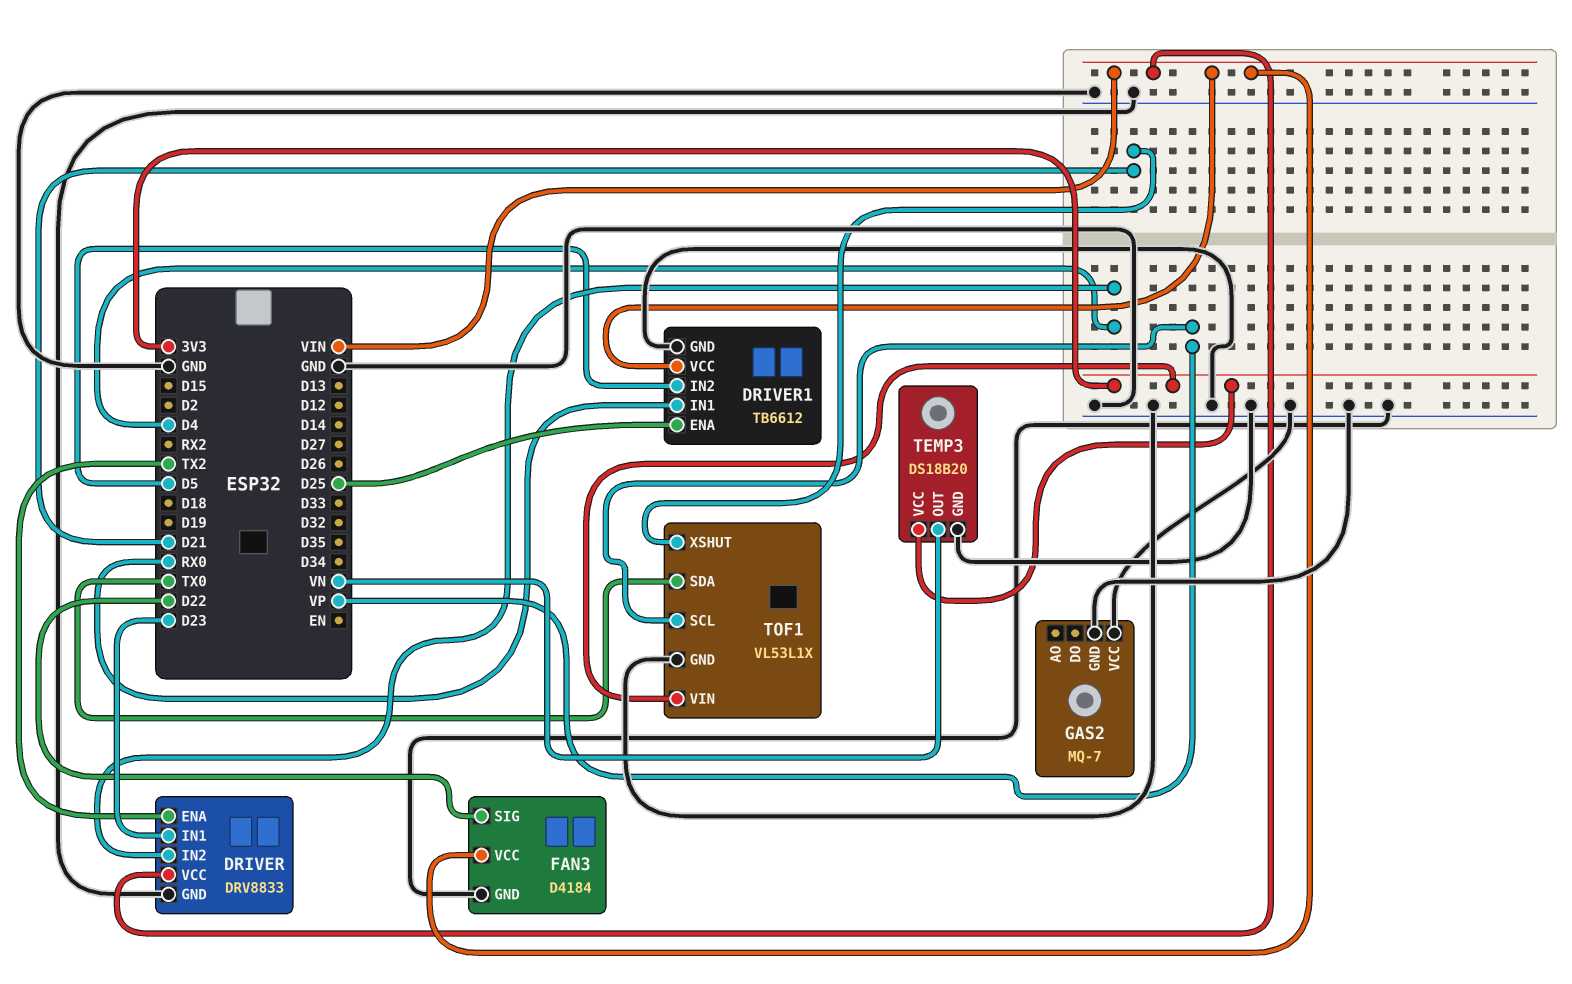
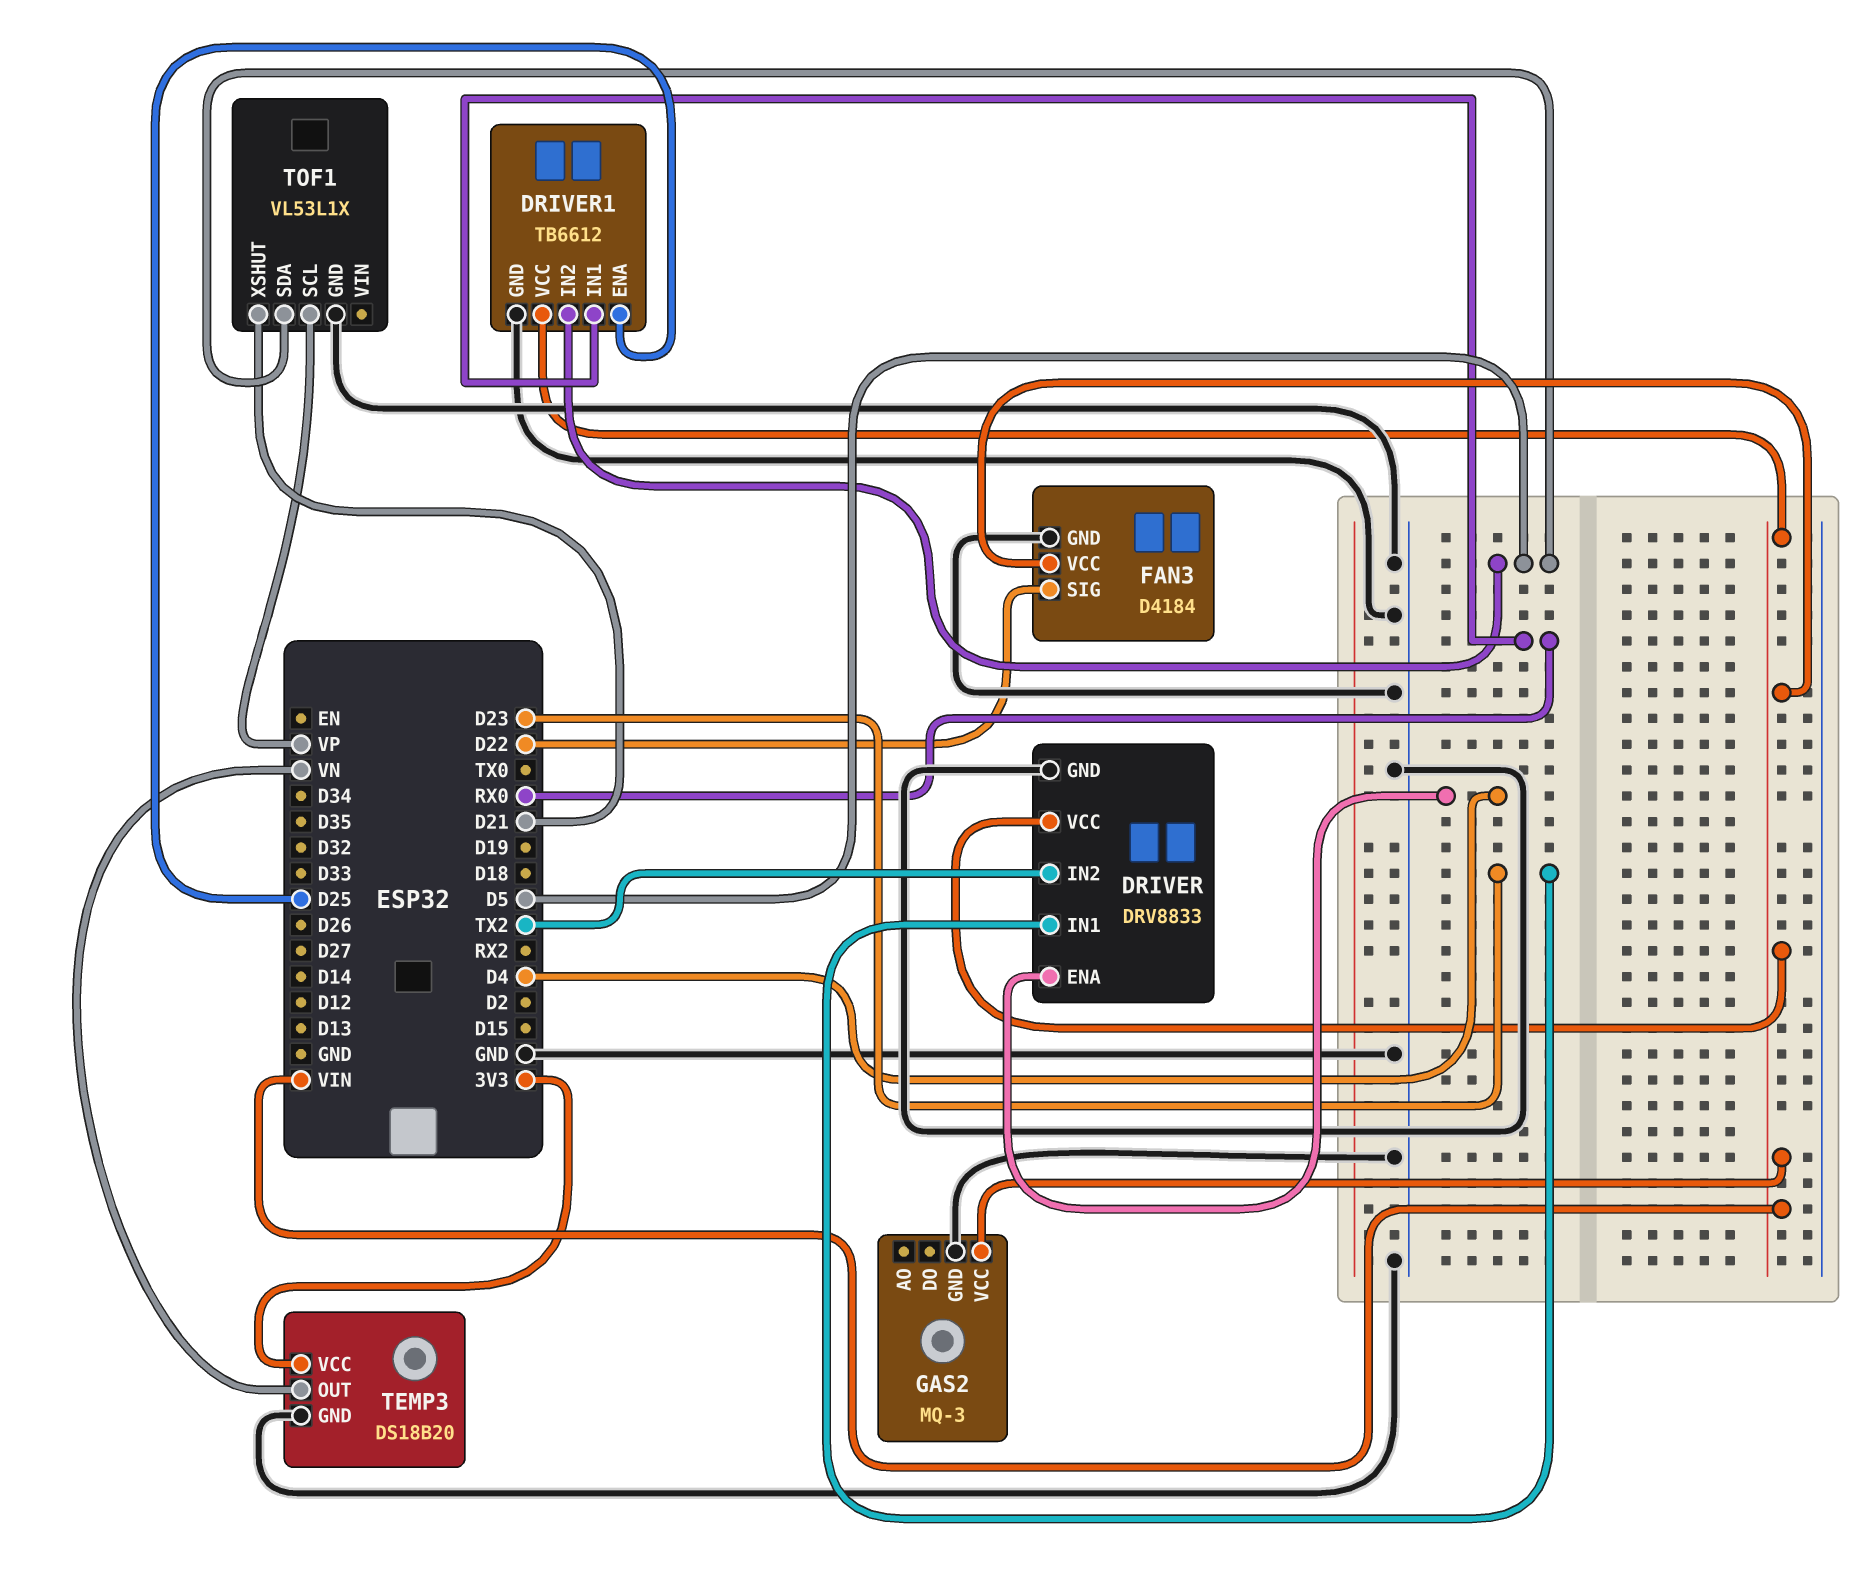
DRIVER pin ENA: TX2 -> D4
DRIVER pin IN2: D4 -> TX2
GAS2: MQ-7 -> MQ-3
GAS2 pin VCC: GND -> VIN
TOF1 pin SDA: TX0 -> D5
TOF1 pin VIN: 3V3 -> none

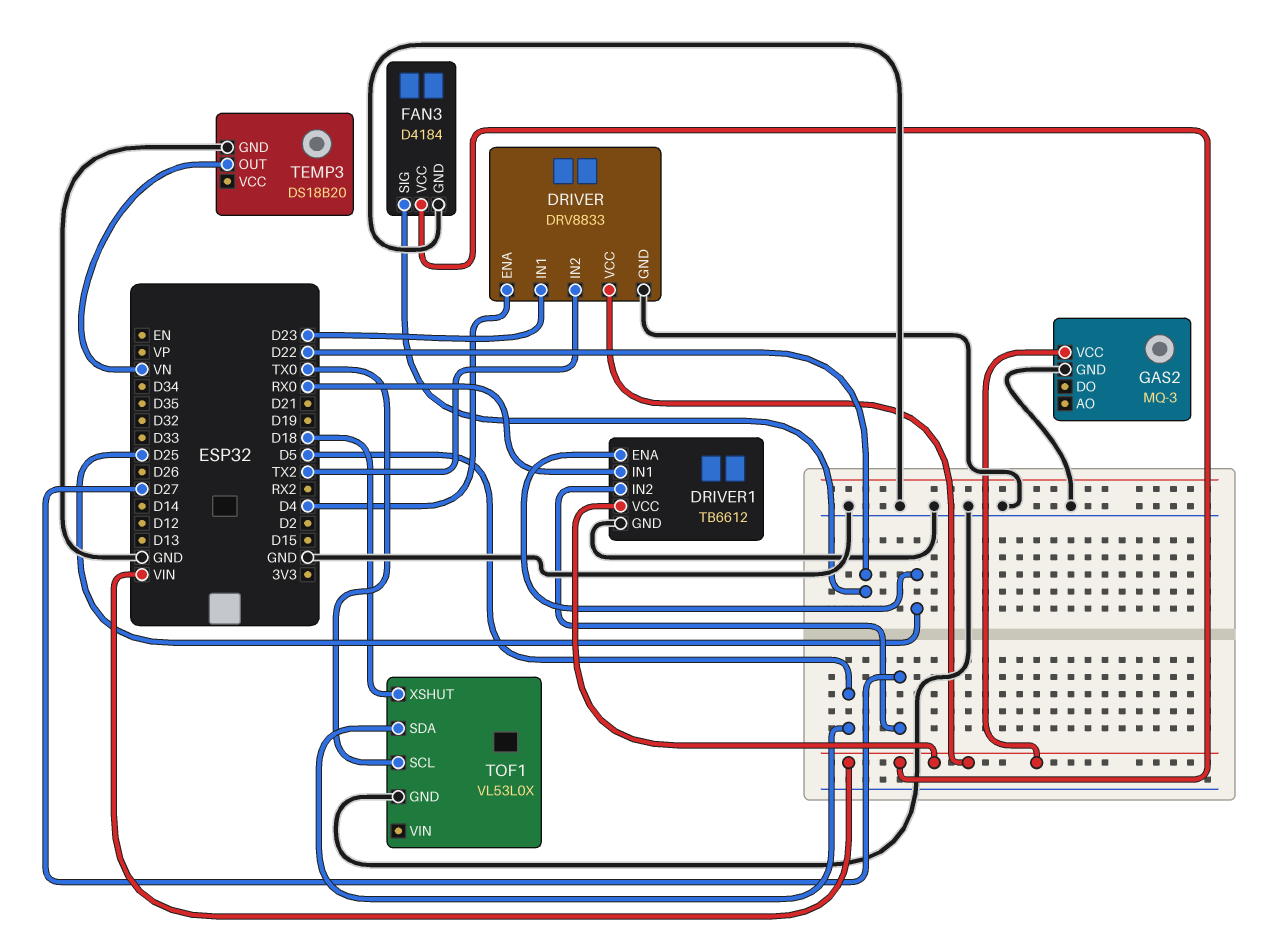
DRIVER1 pin IN2: D5 -> D27
TEMP3 pin VCC: 3V3 -> none
TOF1: VL53L1X -> VL53L0X
TOF1 pin SCL: VP -> TX0
TOF1 pin XSHUT: D21 -> D18

